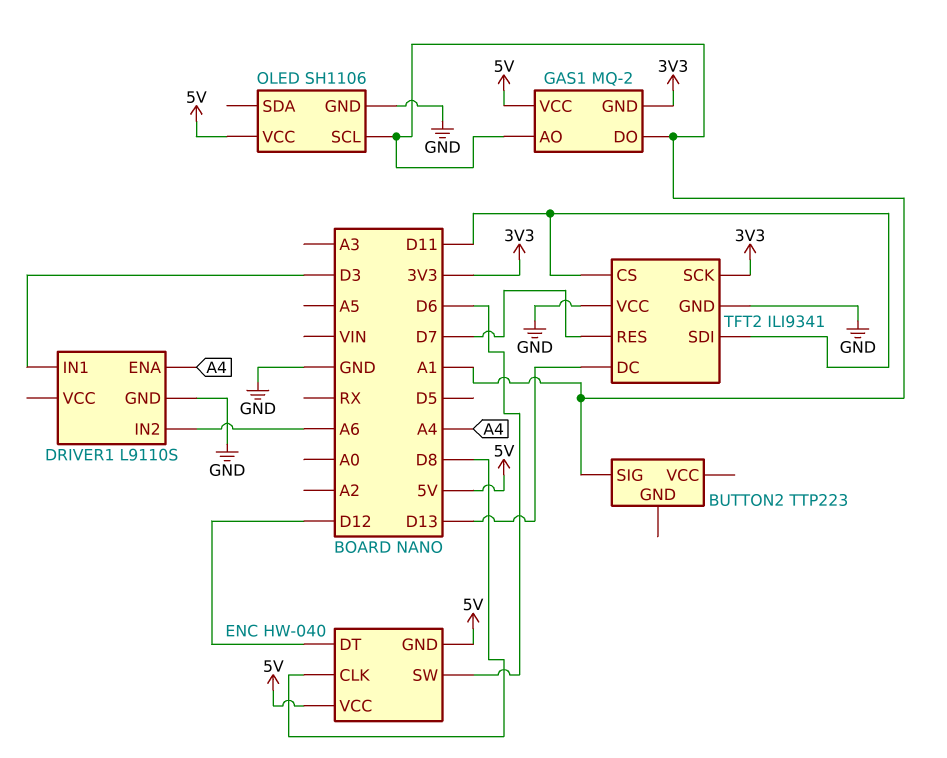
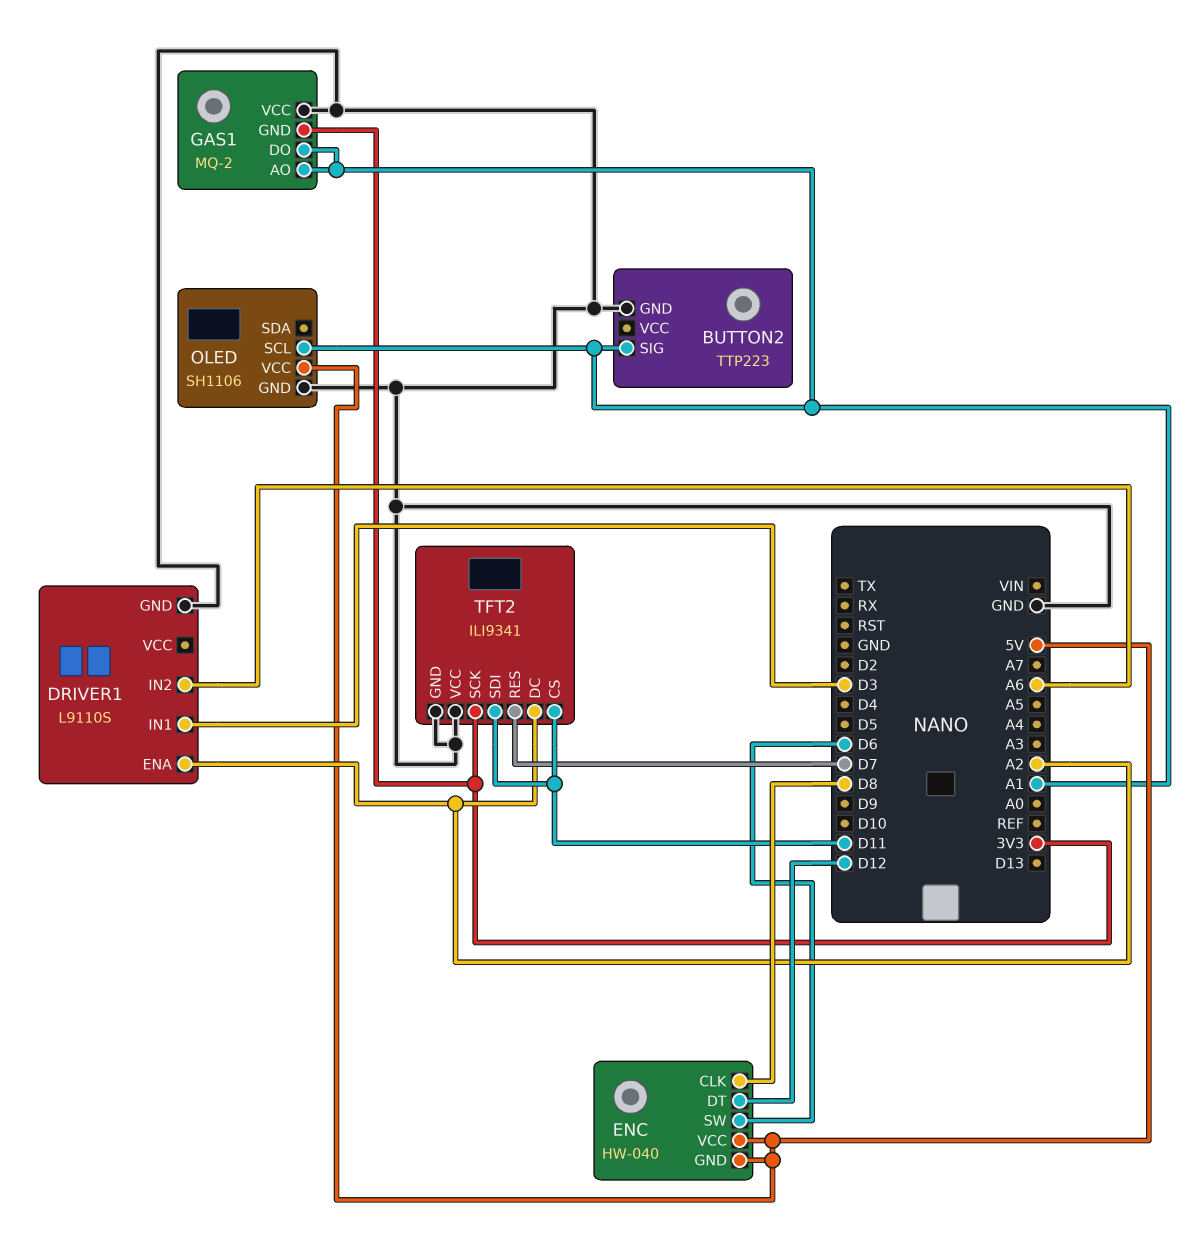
BUTTON2 pin GND: none -> GND
DRIVER1 pin ENA: A4 -> A2
GAS1 pin VCC: 5V -> GND
TFT2 pin DC: D13 -> A2

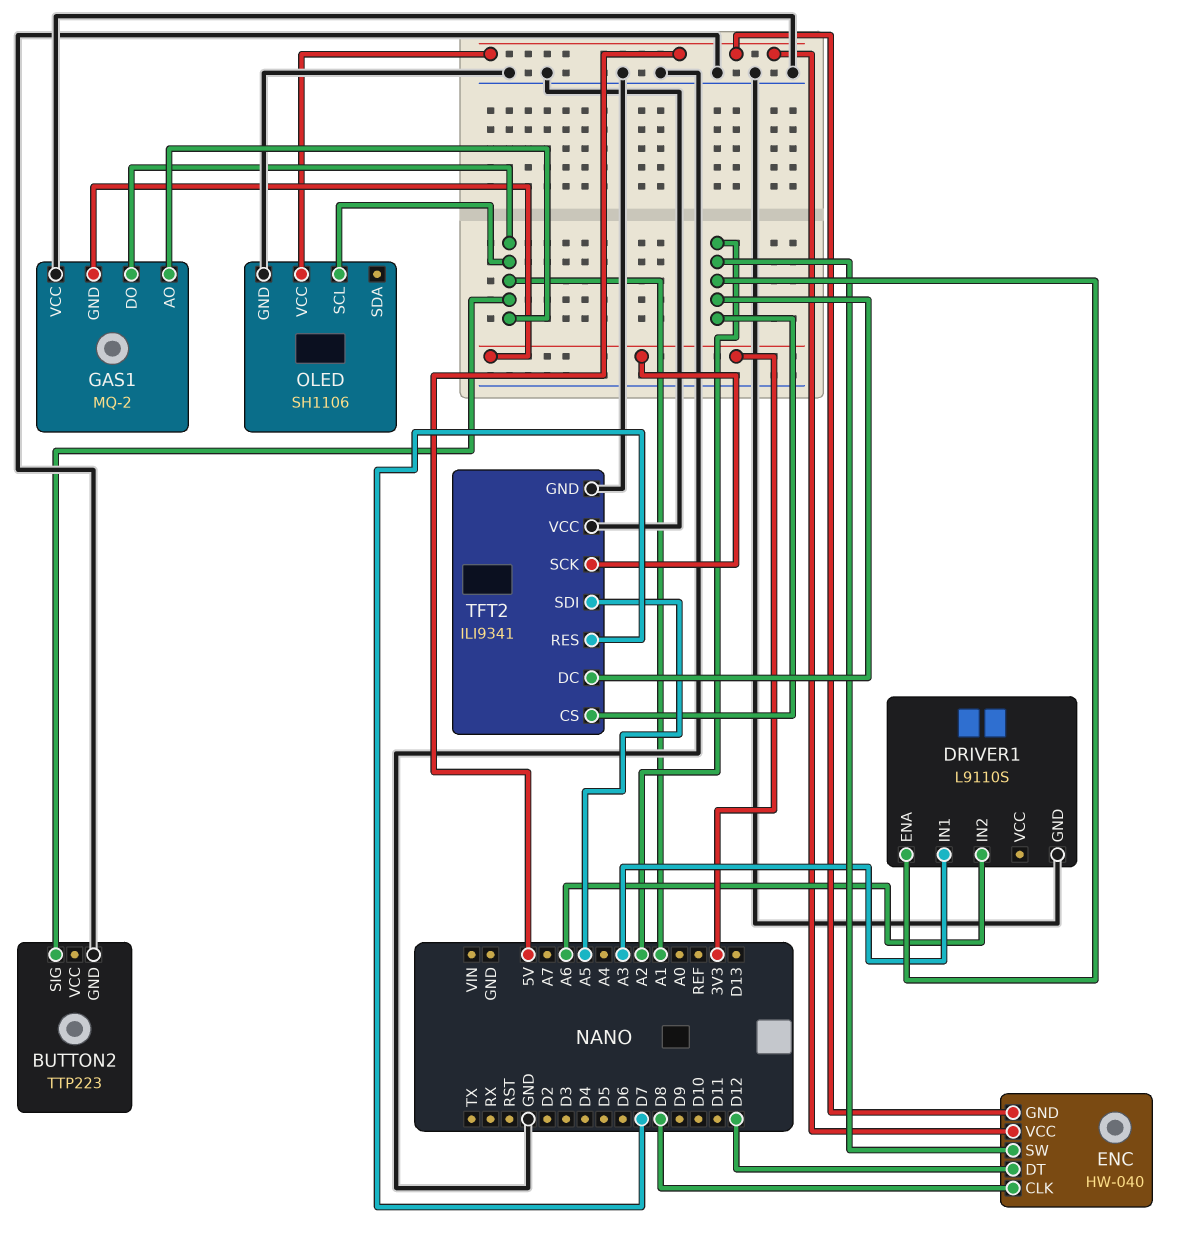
DRIVER1 pin IN1: D3 -> A3
ENC pin SW: D6 -> A2
TFT2 pin CS: D11 -> A2
TFT2 pin SDI: D11 -> A5

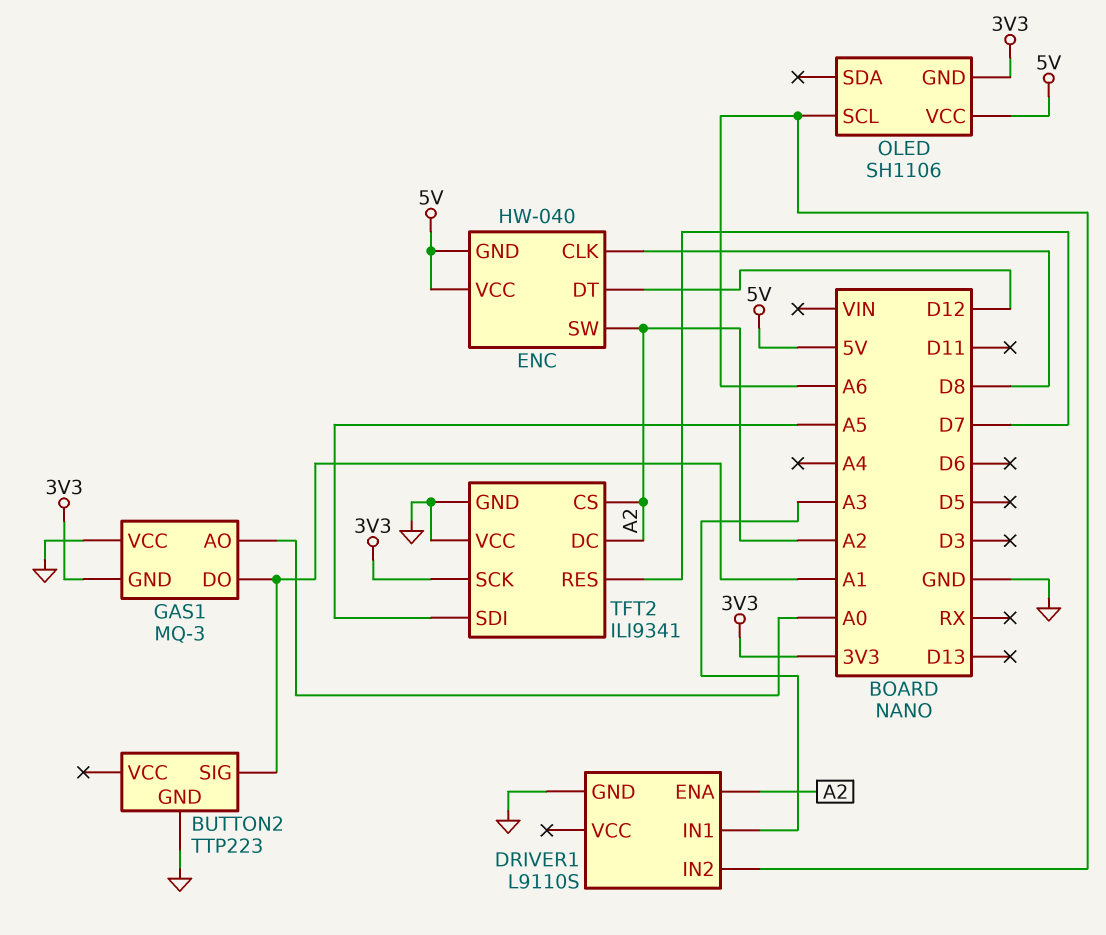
GAS1: MQ-2 -> MQ-3
GAS1 pin AO: A1 -> A0
OLED pin GND: GND -> 3V3
OLED pin SCL: A1 -> A6

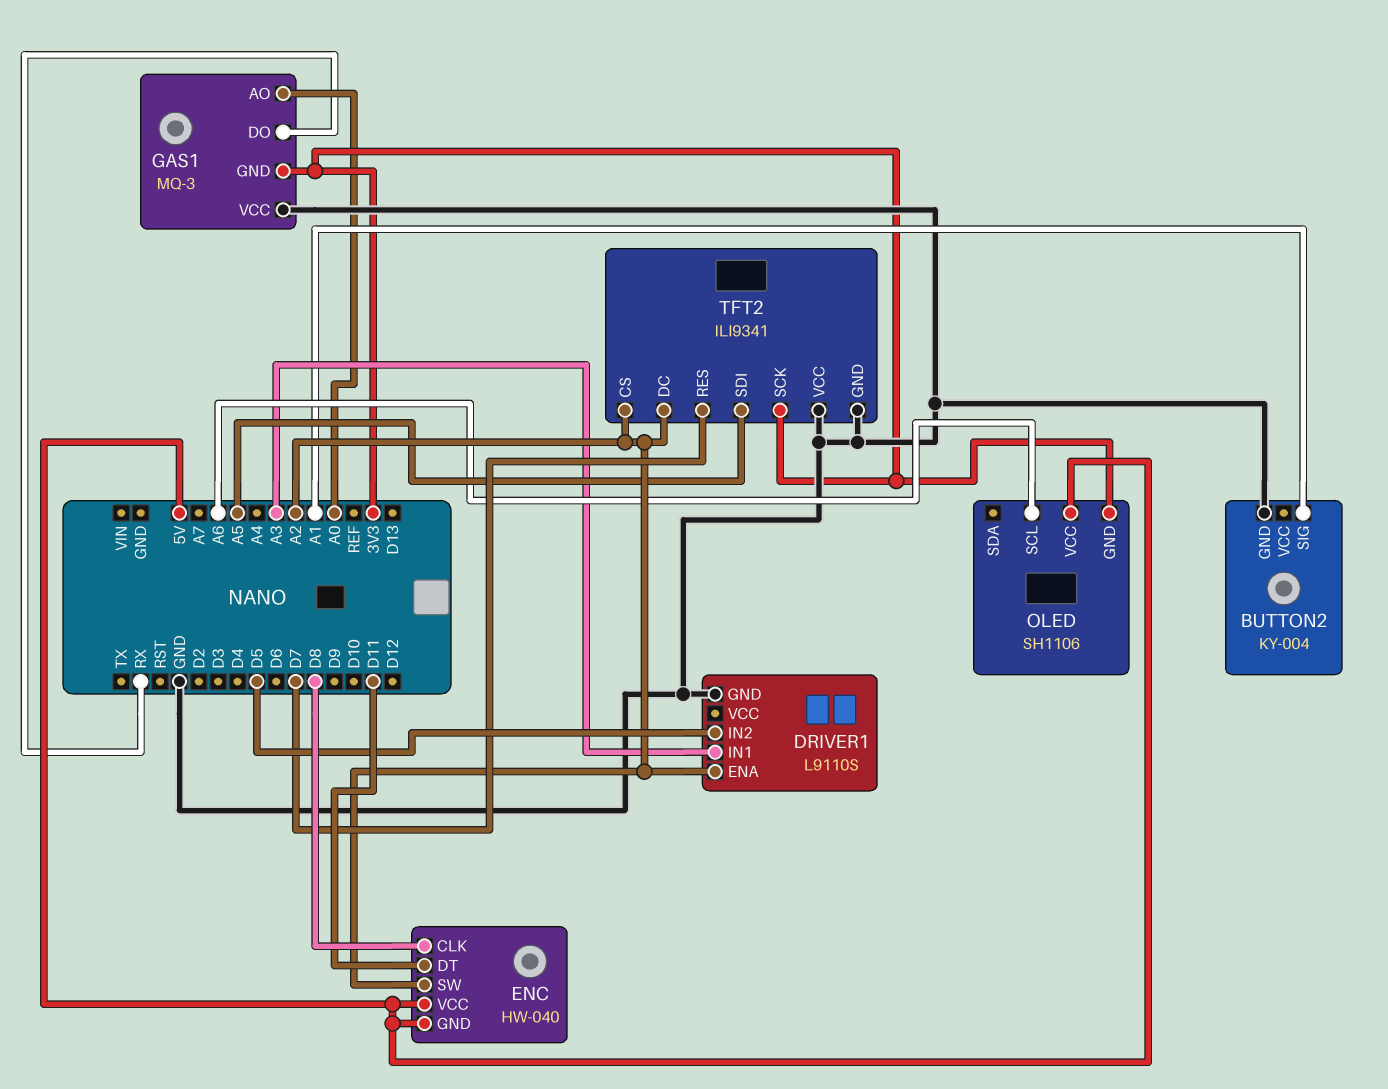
BUTTON2: TTP223 -> KY-004
DRIVER1 pin IN2: A6 -> D5
ENC pin DT: D12 -> D11
GAS1 pin DO: A1 -> RX

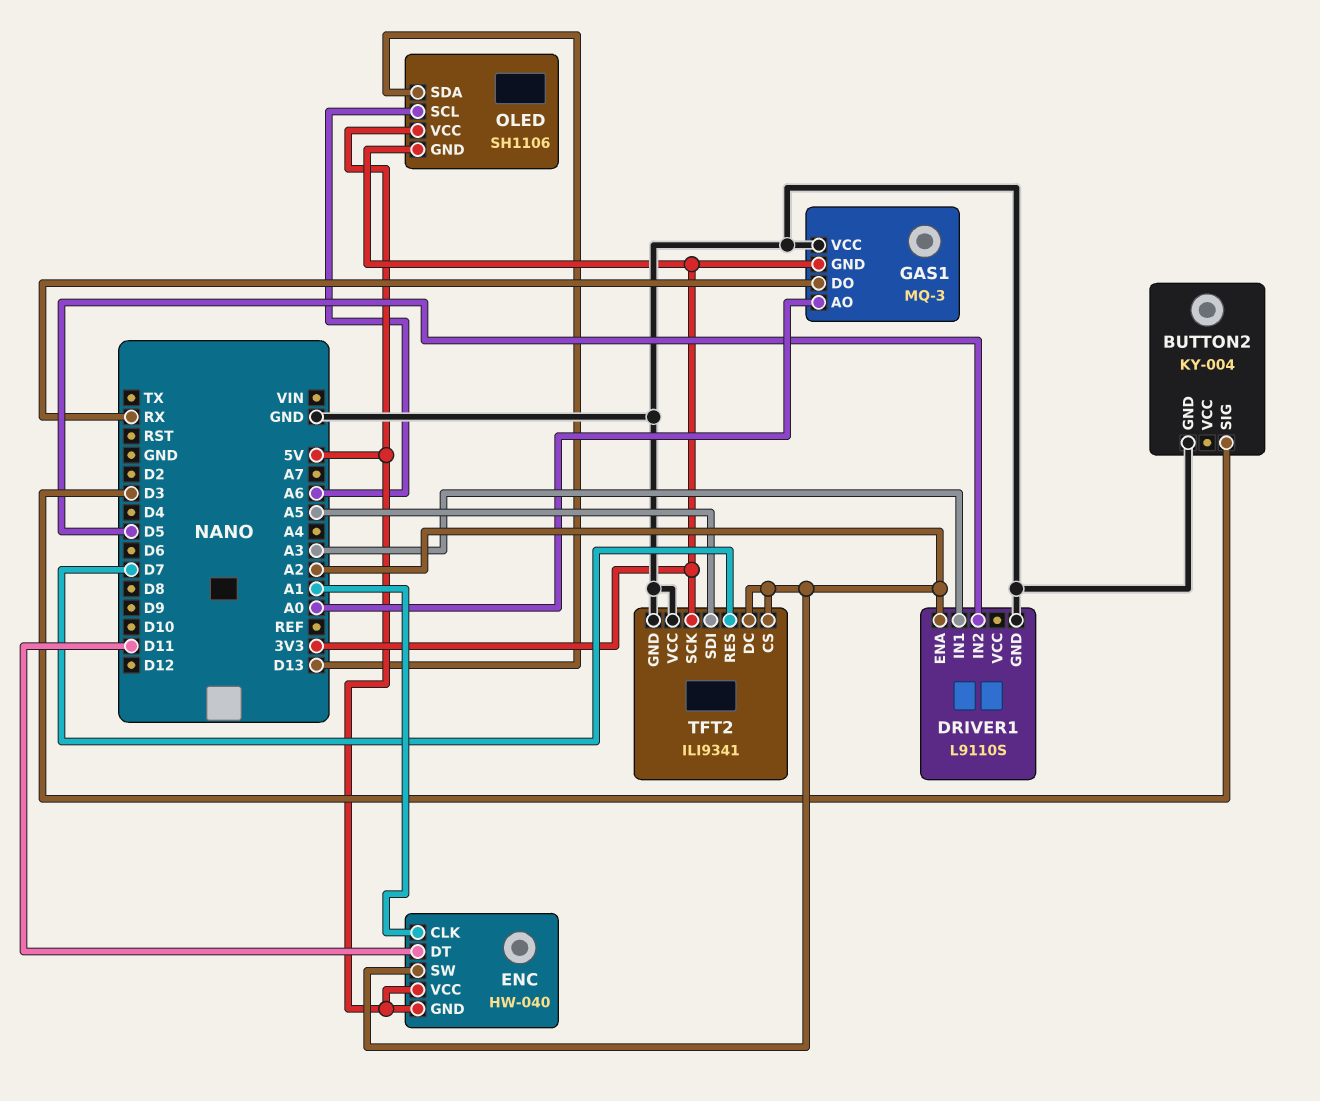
BUTTON2 pin SIG: A1 -> D3
ENC pin CLK: D8 -> A1
OLED pin SDA: none -> D13

